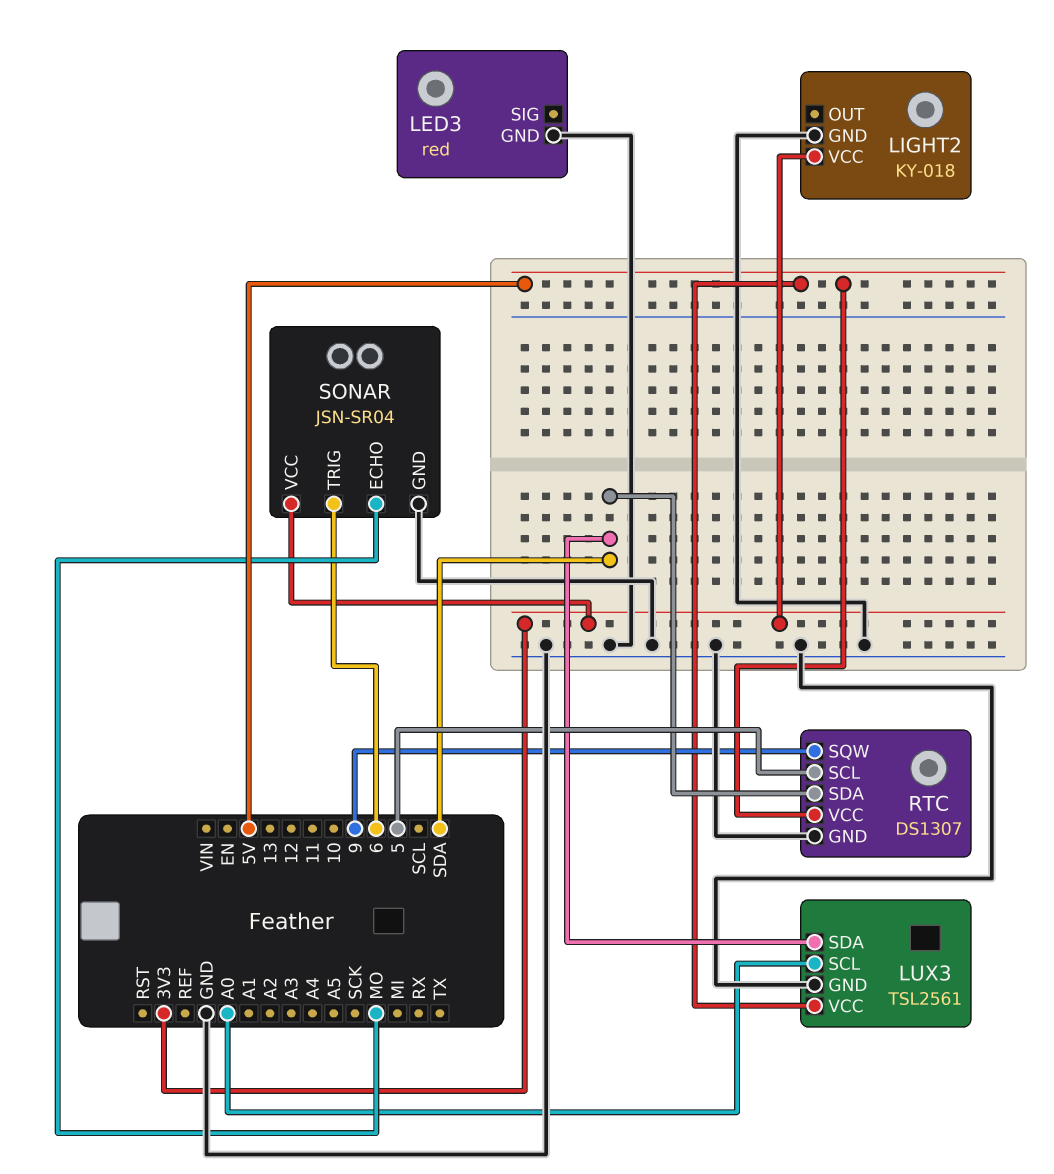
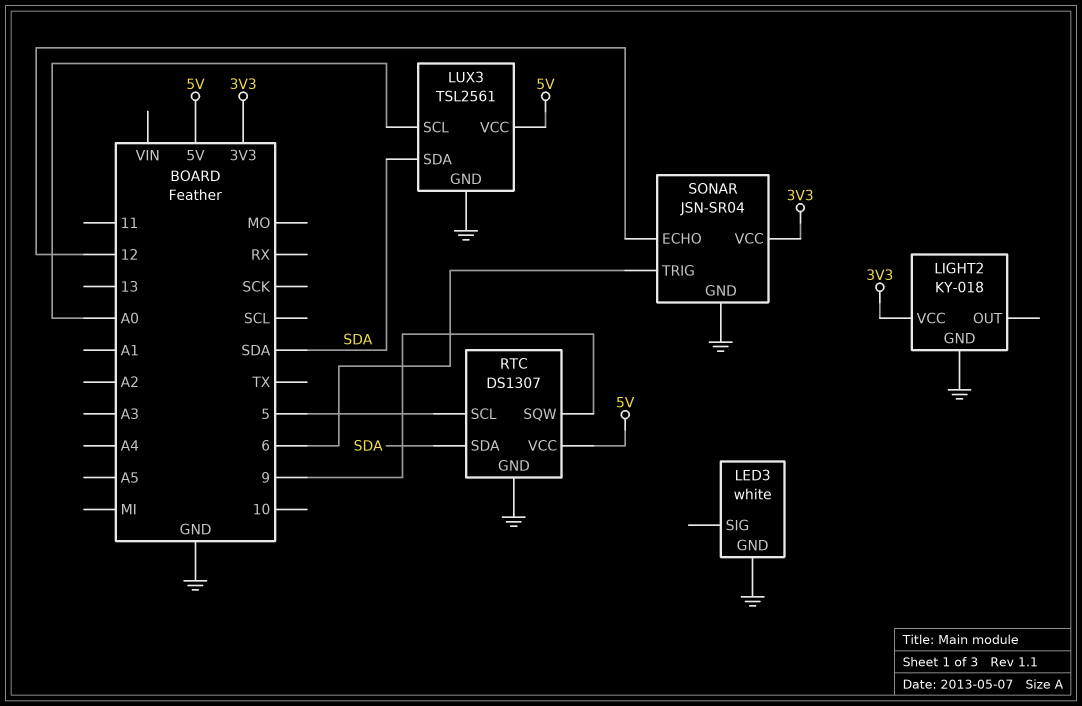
LED3: red -> white
SONAR pin ECHO: MO -> 12

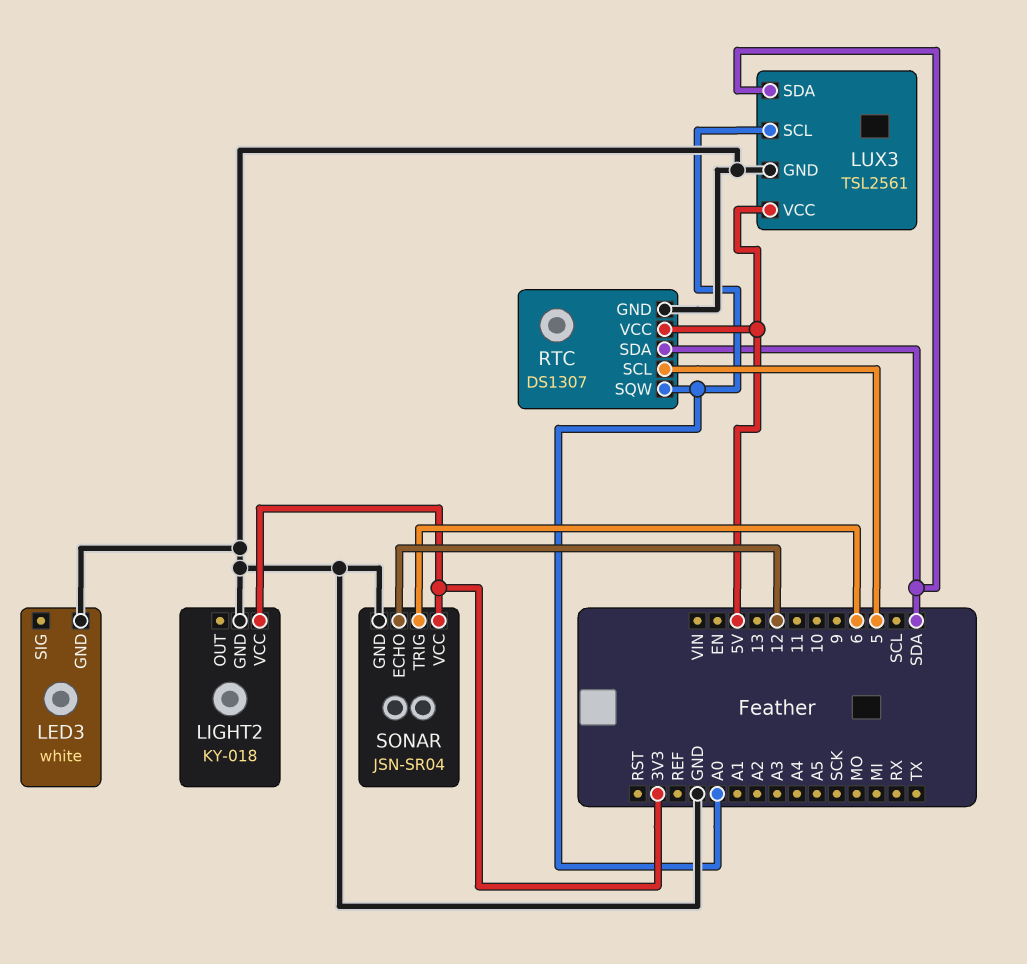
RTC pin SQW: 9 -> A0

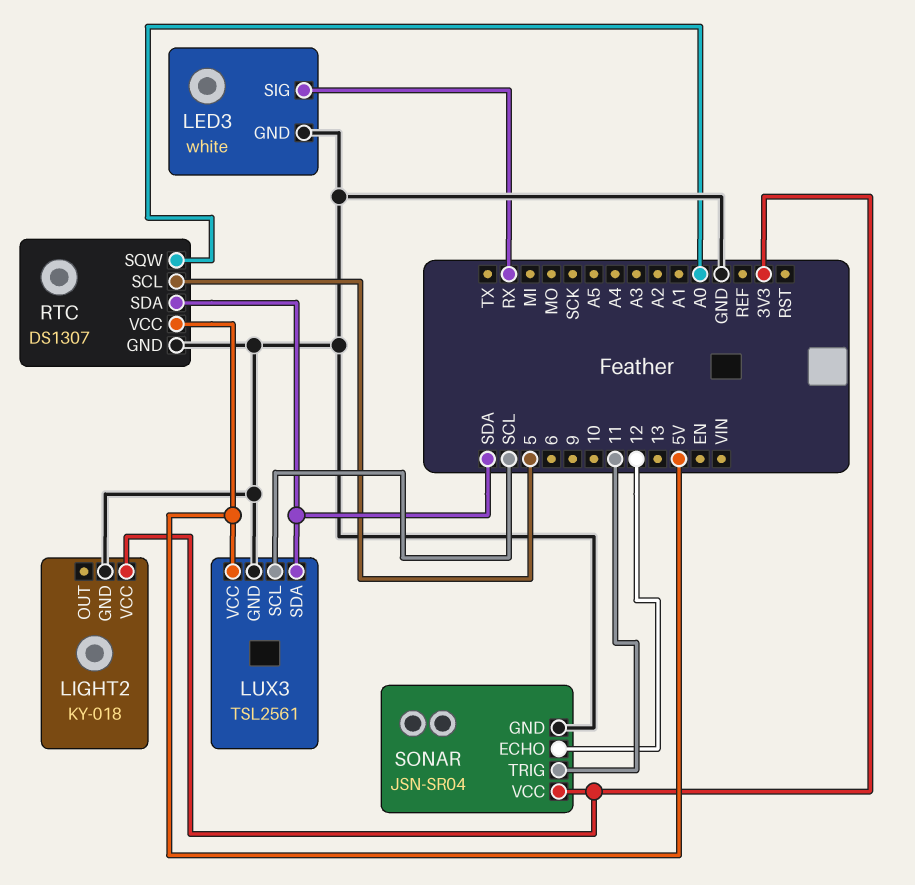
LED3 pin SIG: none -> RX
LUX3 pin SCL: A0 -> SCL
SONAR pin TRIG: 6 -> 11

